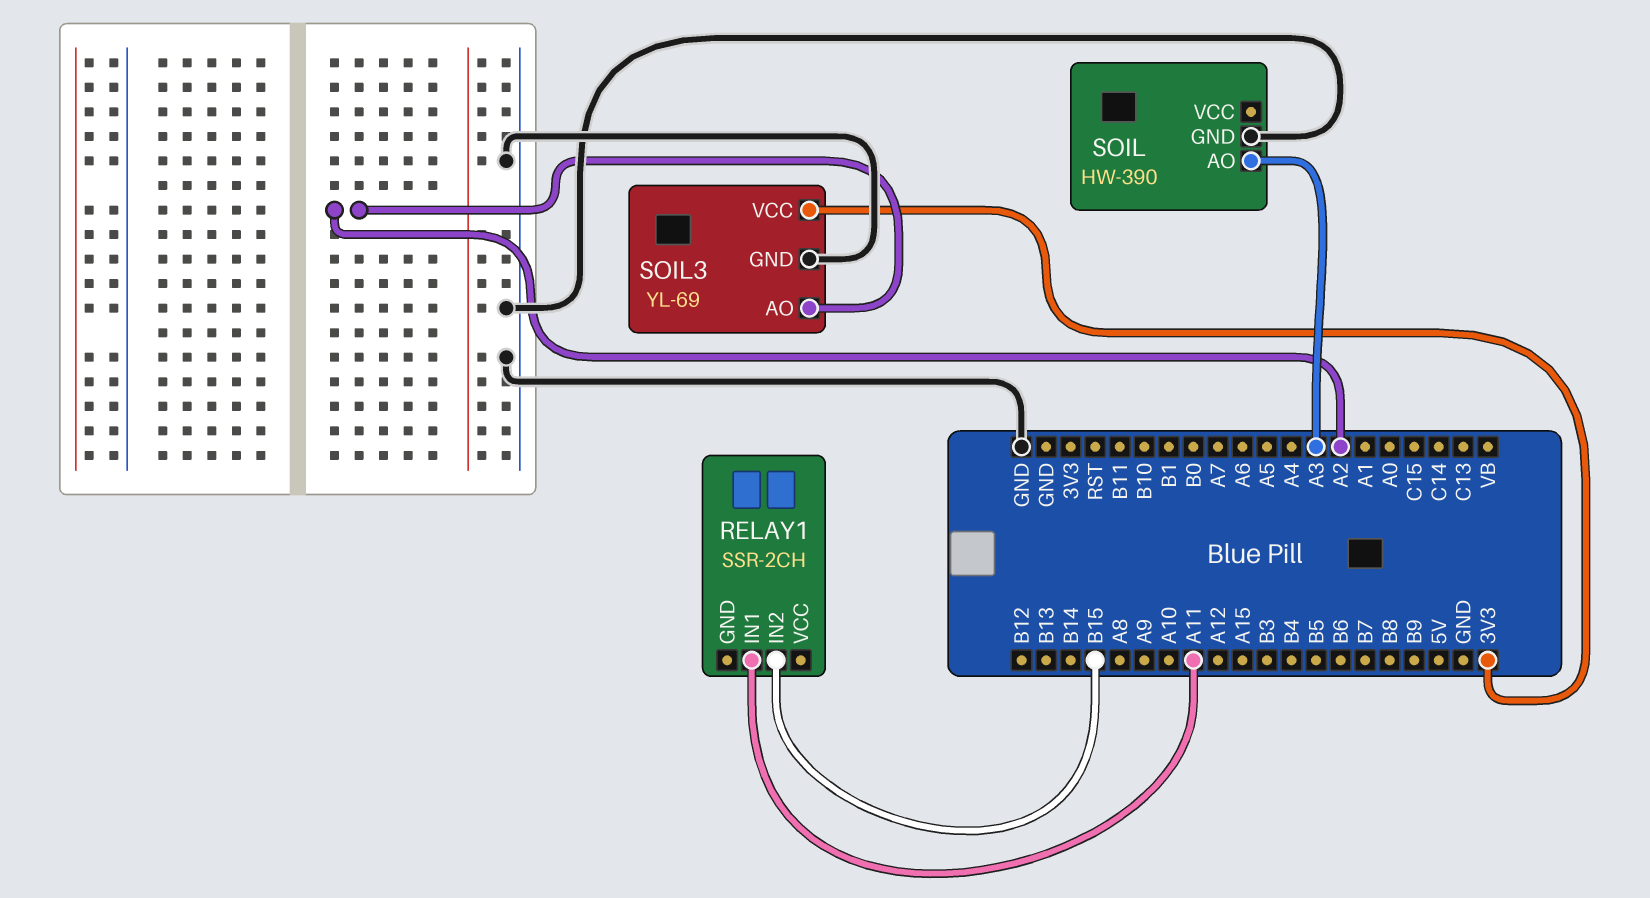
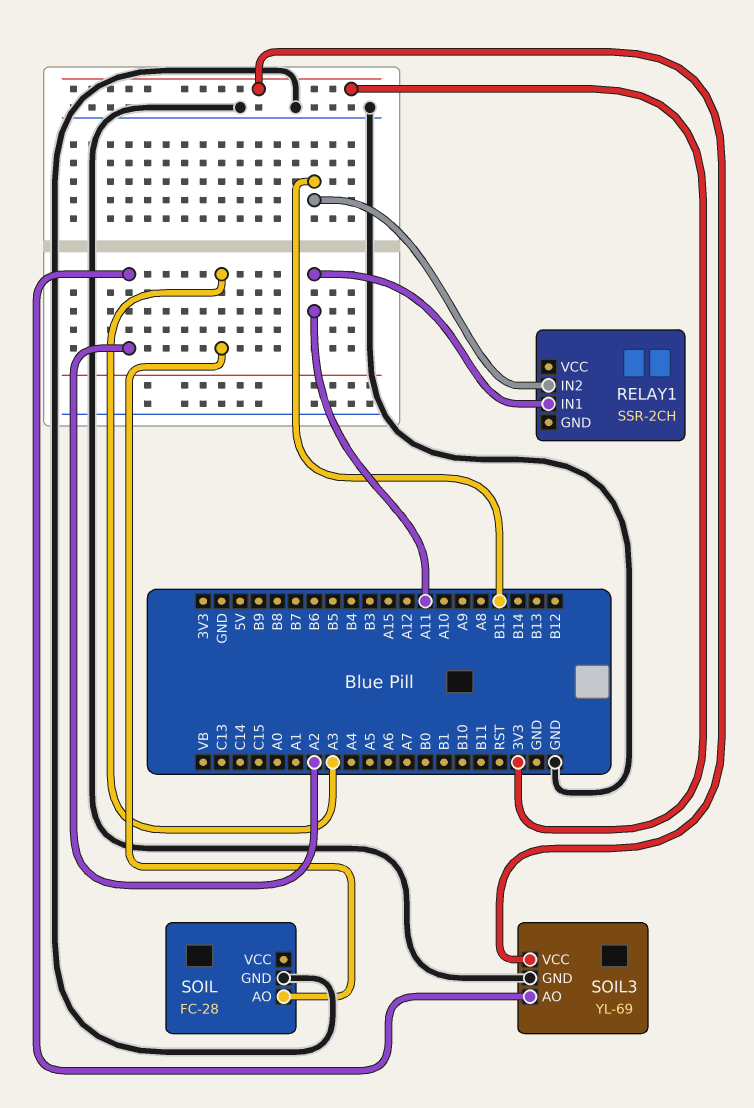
SOIL: HW-390 -> FC-28

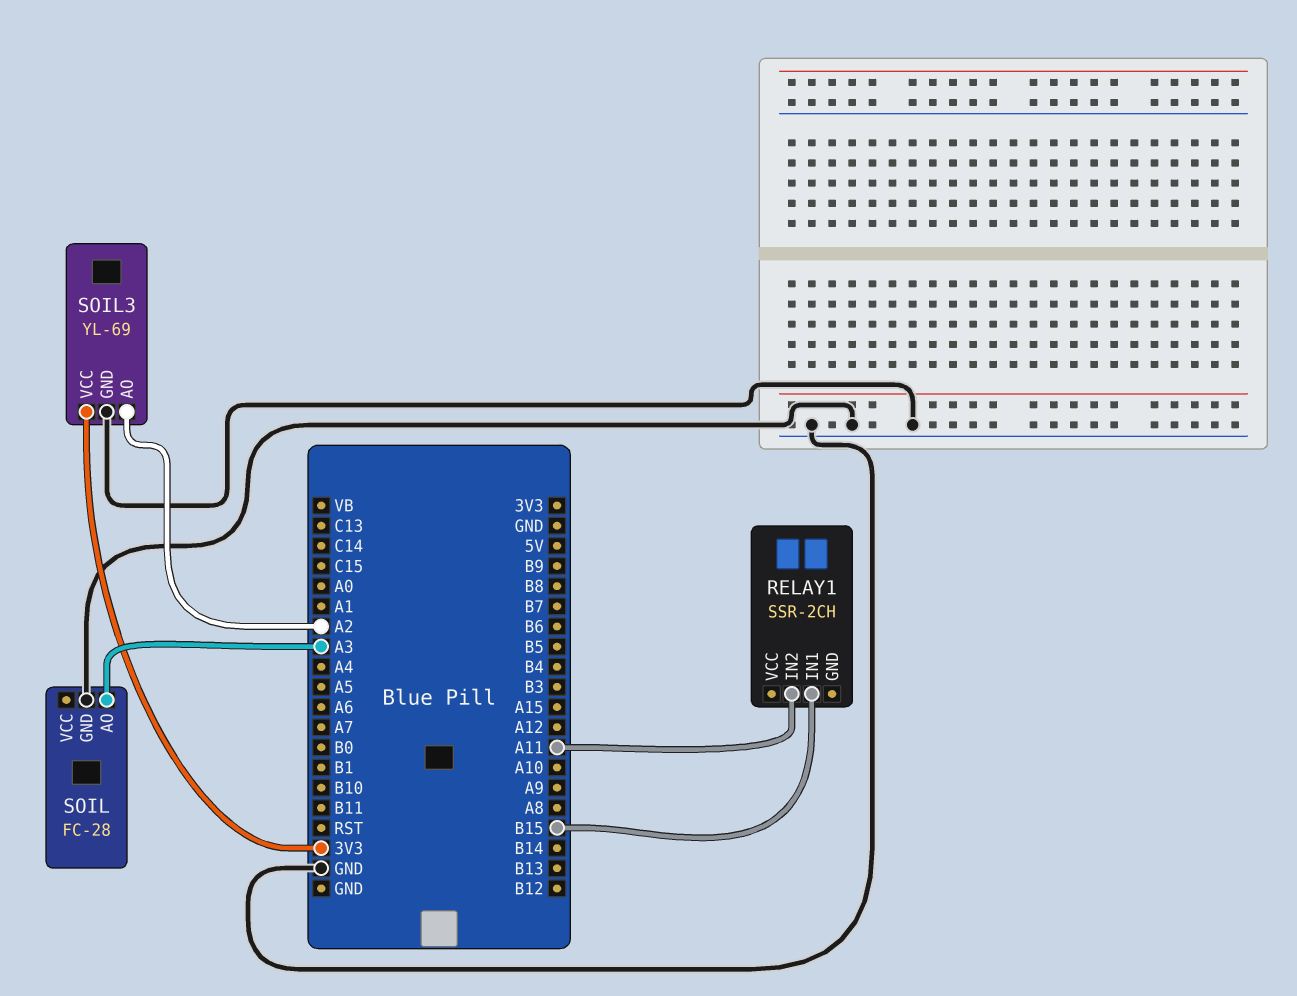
RELAY1 pin IN1: A11 -> B15
RELAY1 pin IN2: B15 -> A11

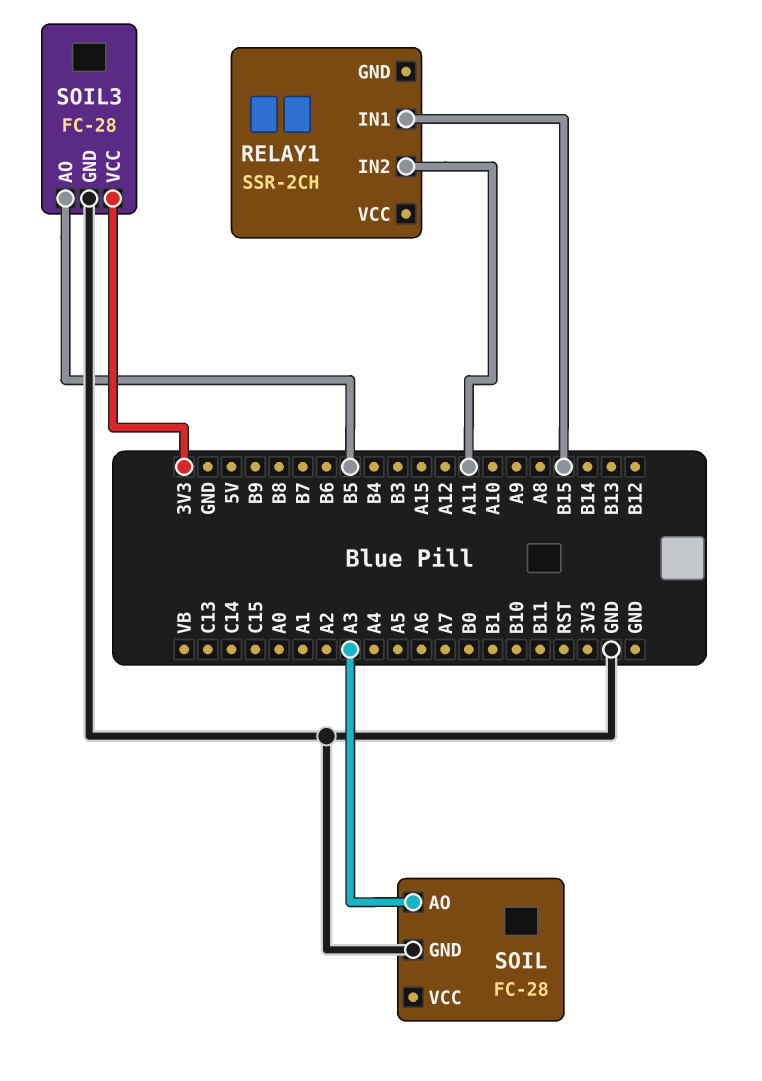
SOIL3: YL-69 -> FC-28
SOIL3 pin AO: A2 -> B5

